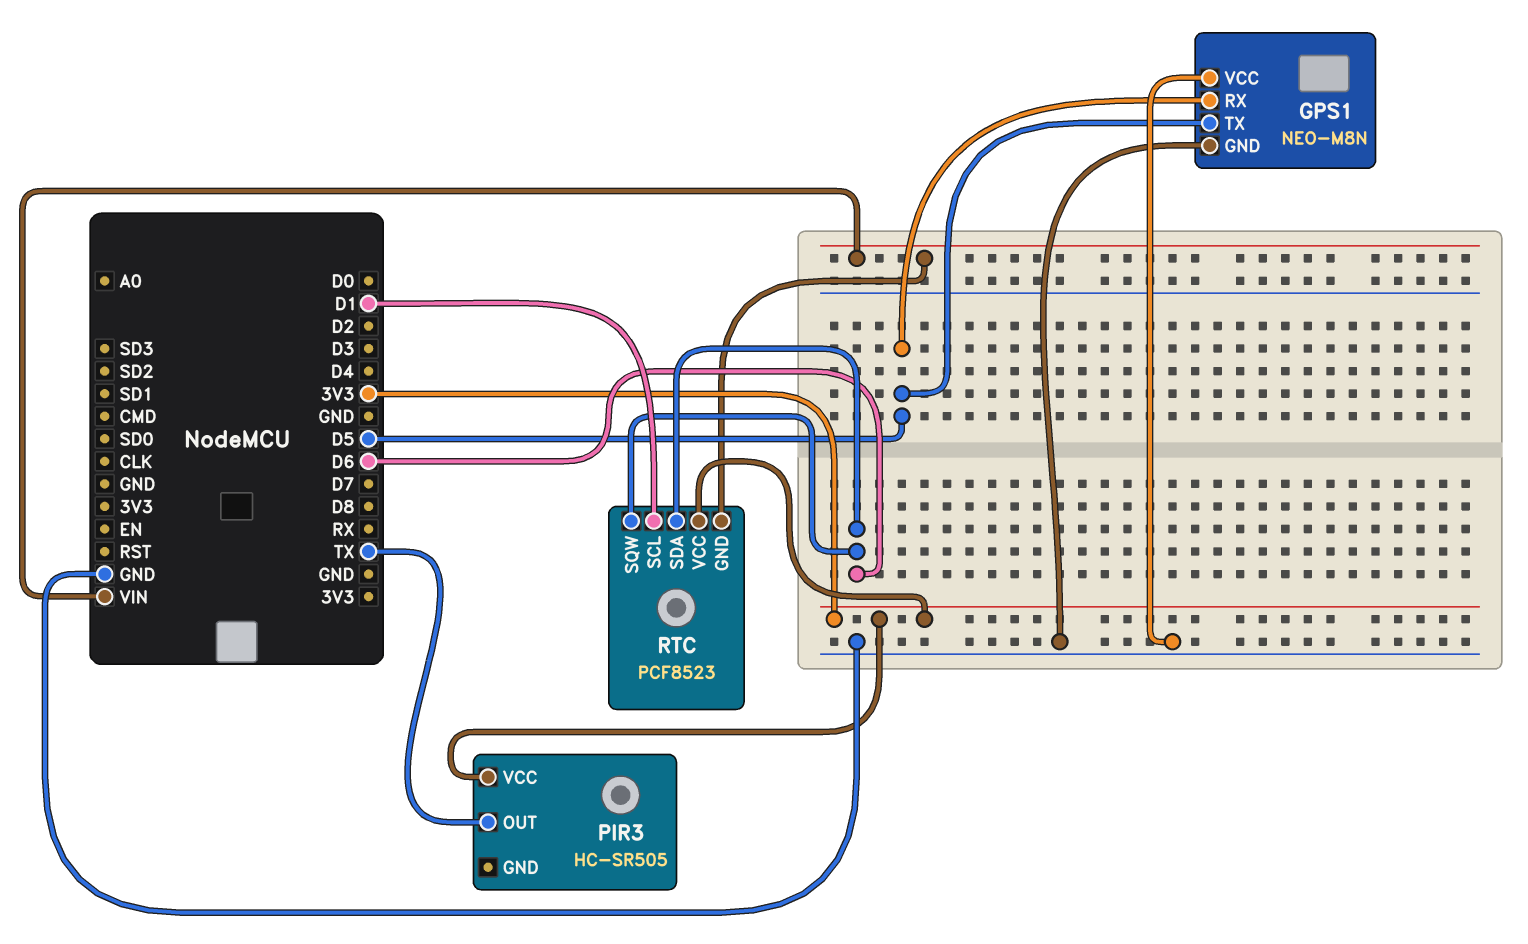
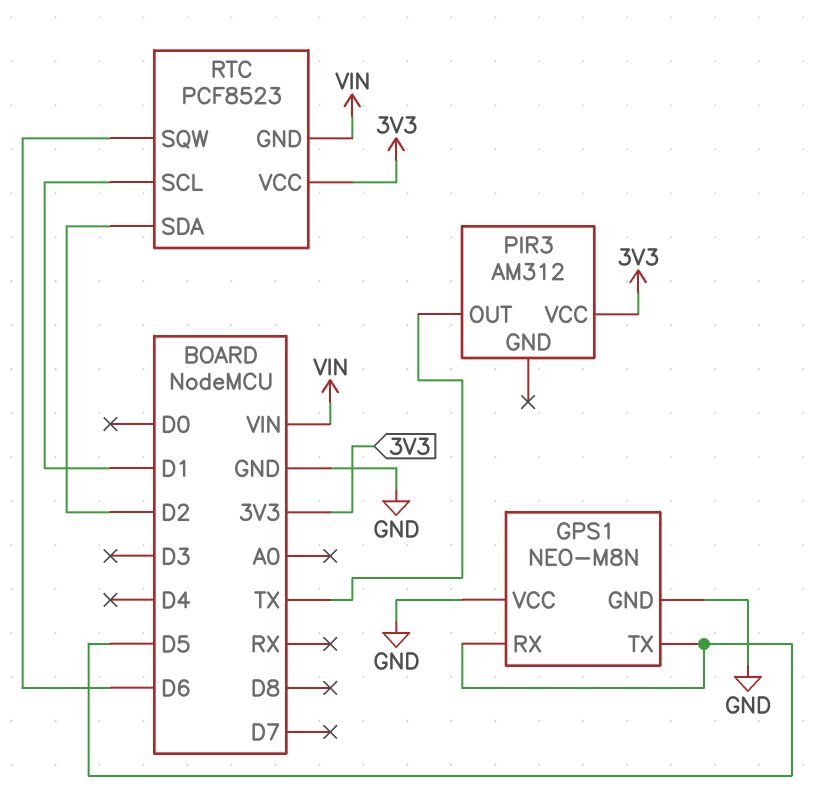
PIR3: HC-SR505 -> AM312
RTC pin SDA: D6 -> D2

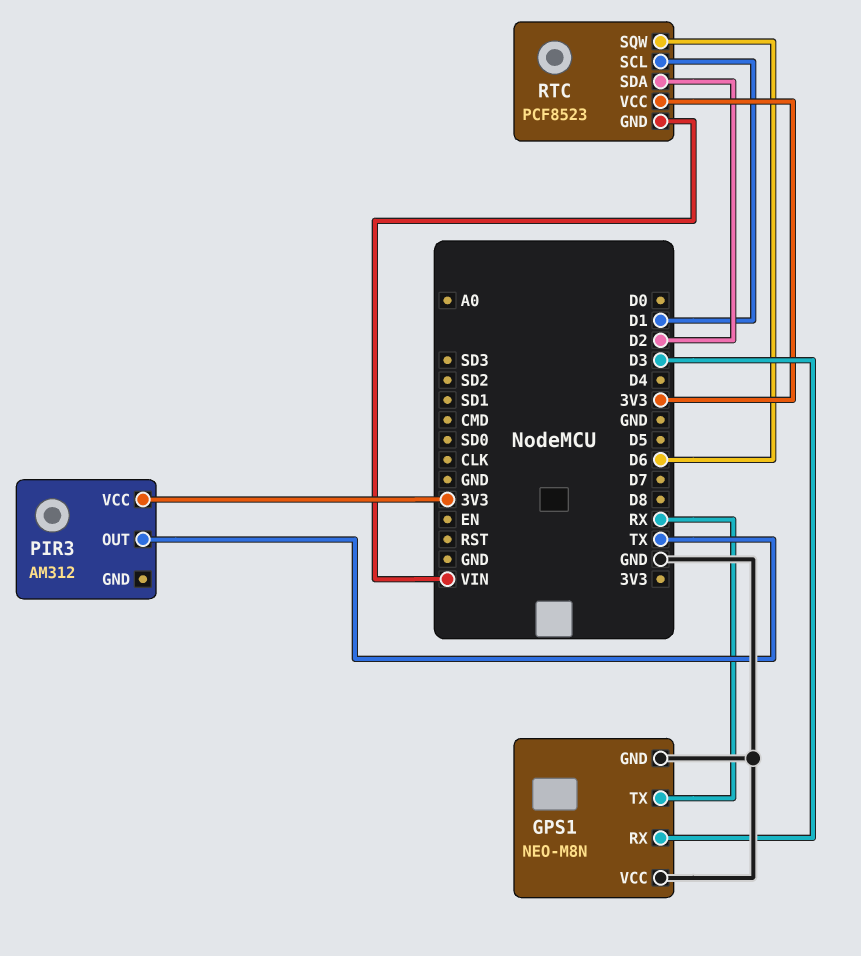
GPS1 pin RX: D5 -> D3
GPS1 pin TX: D5 -> RX

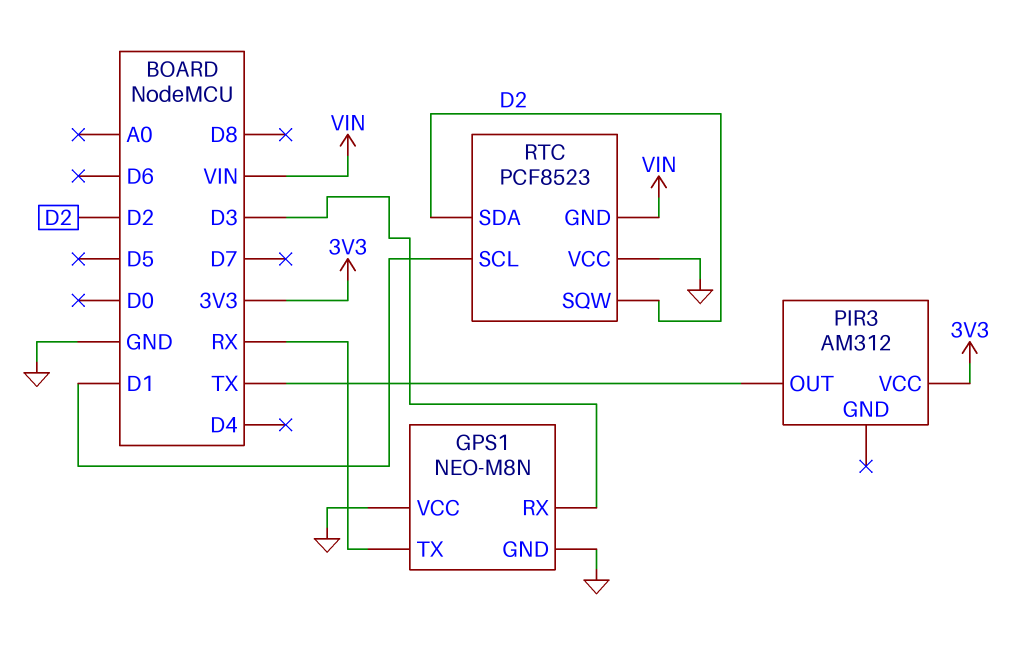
RTC pin SQW: D6 -> D2
RTC pin VCC: 3V3 -> GND

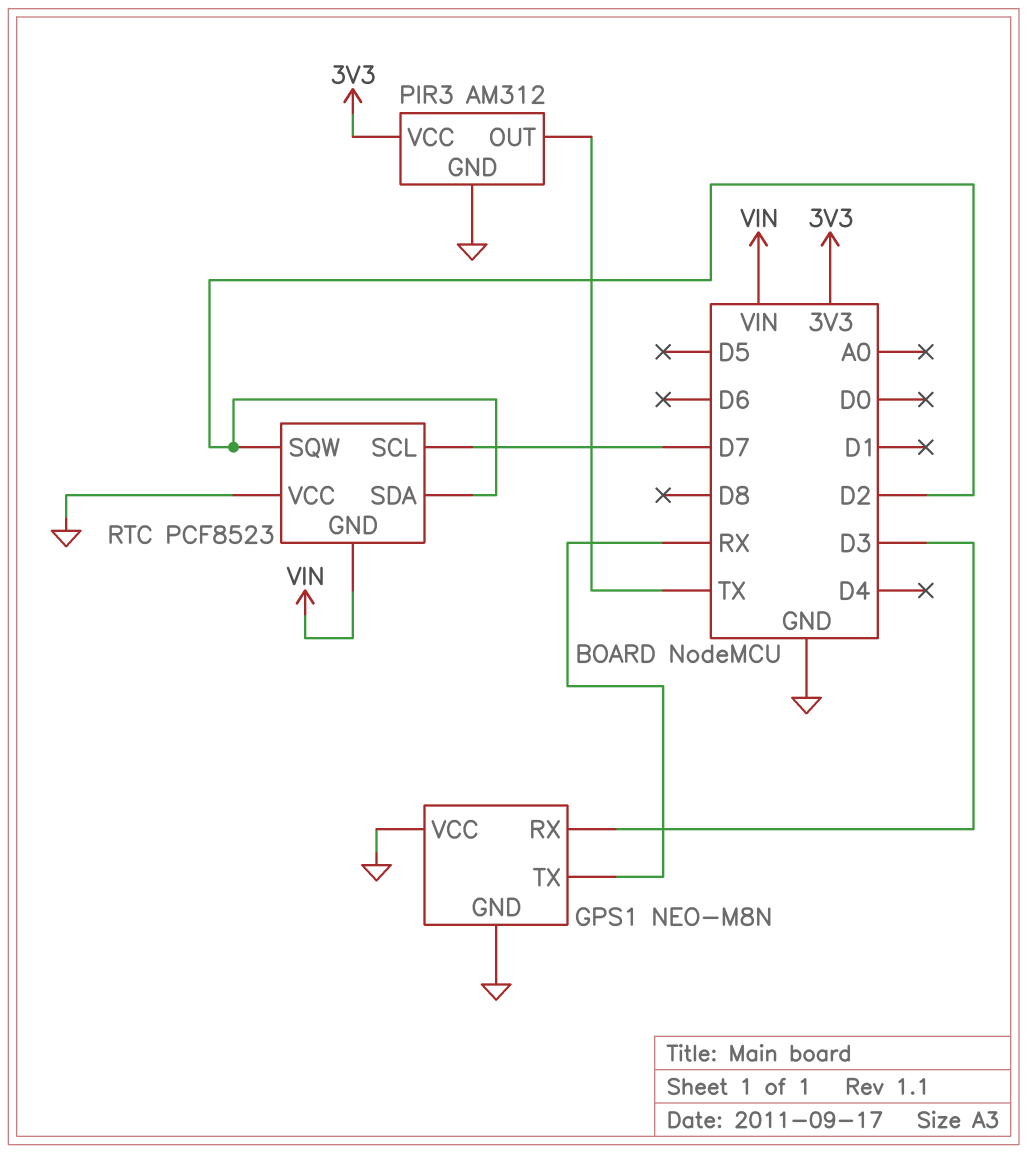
PIR3 pin GND: none -> GND
RTC pin SCL: D1 -> D7

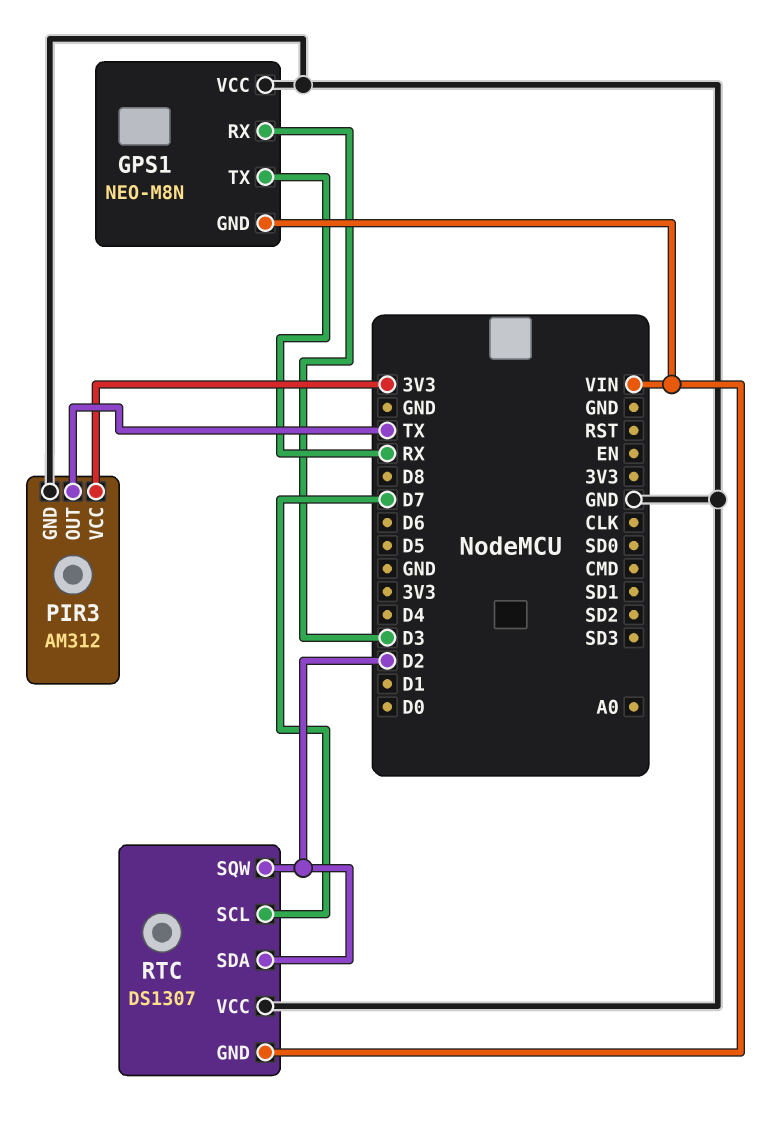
GPS1 pin GND: GND -> VIN
RTC: PCF8523 -> DS1307

